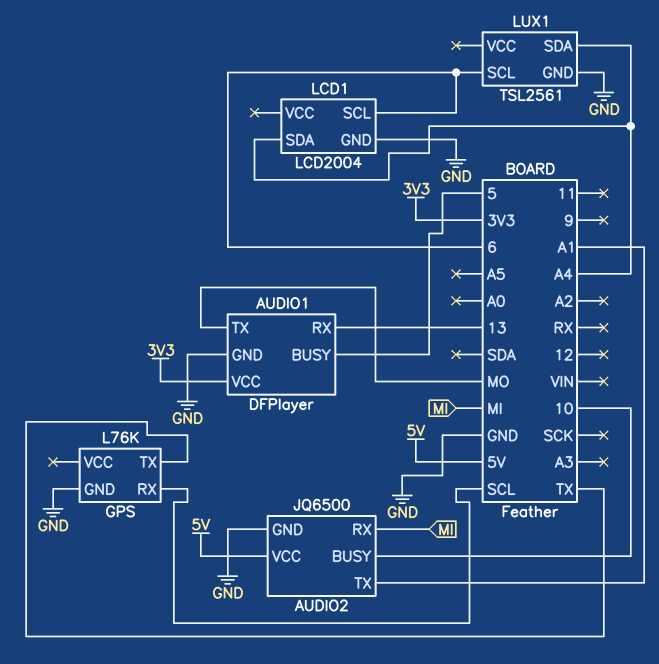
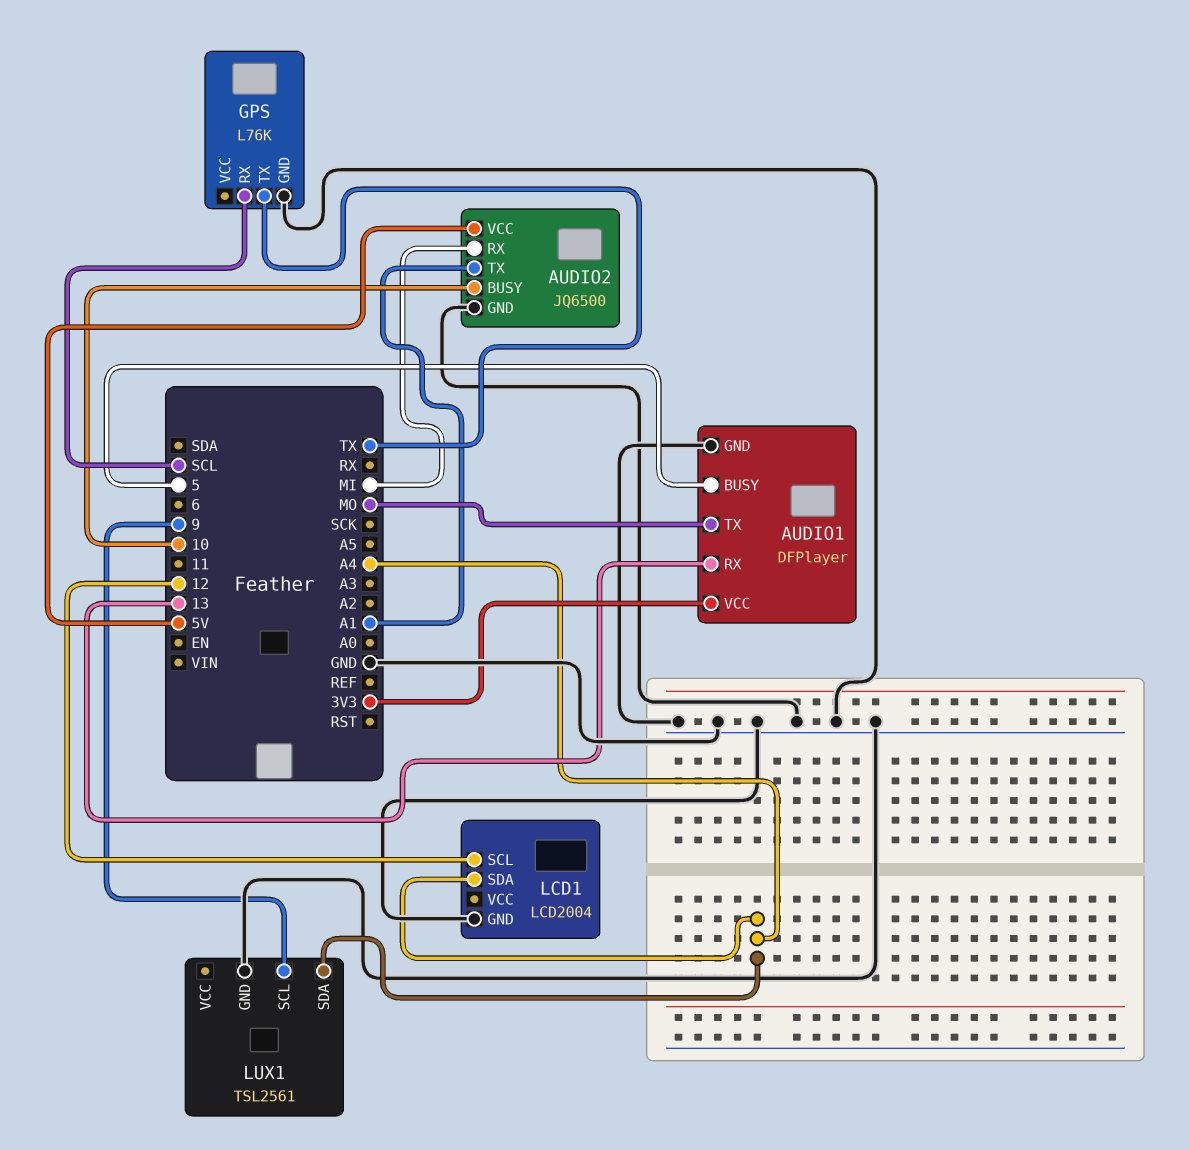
LCD1 pin SCL: 6 -> 12
LUX1 pin SCL: 6 -> 9

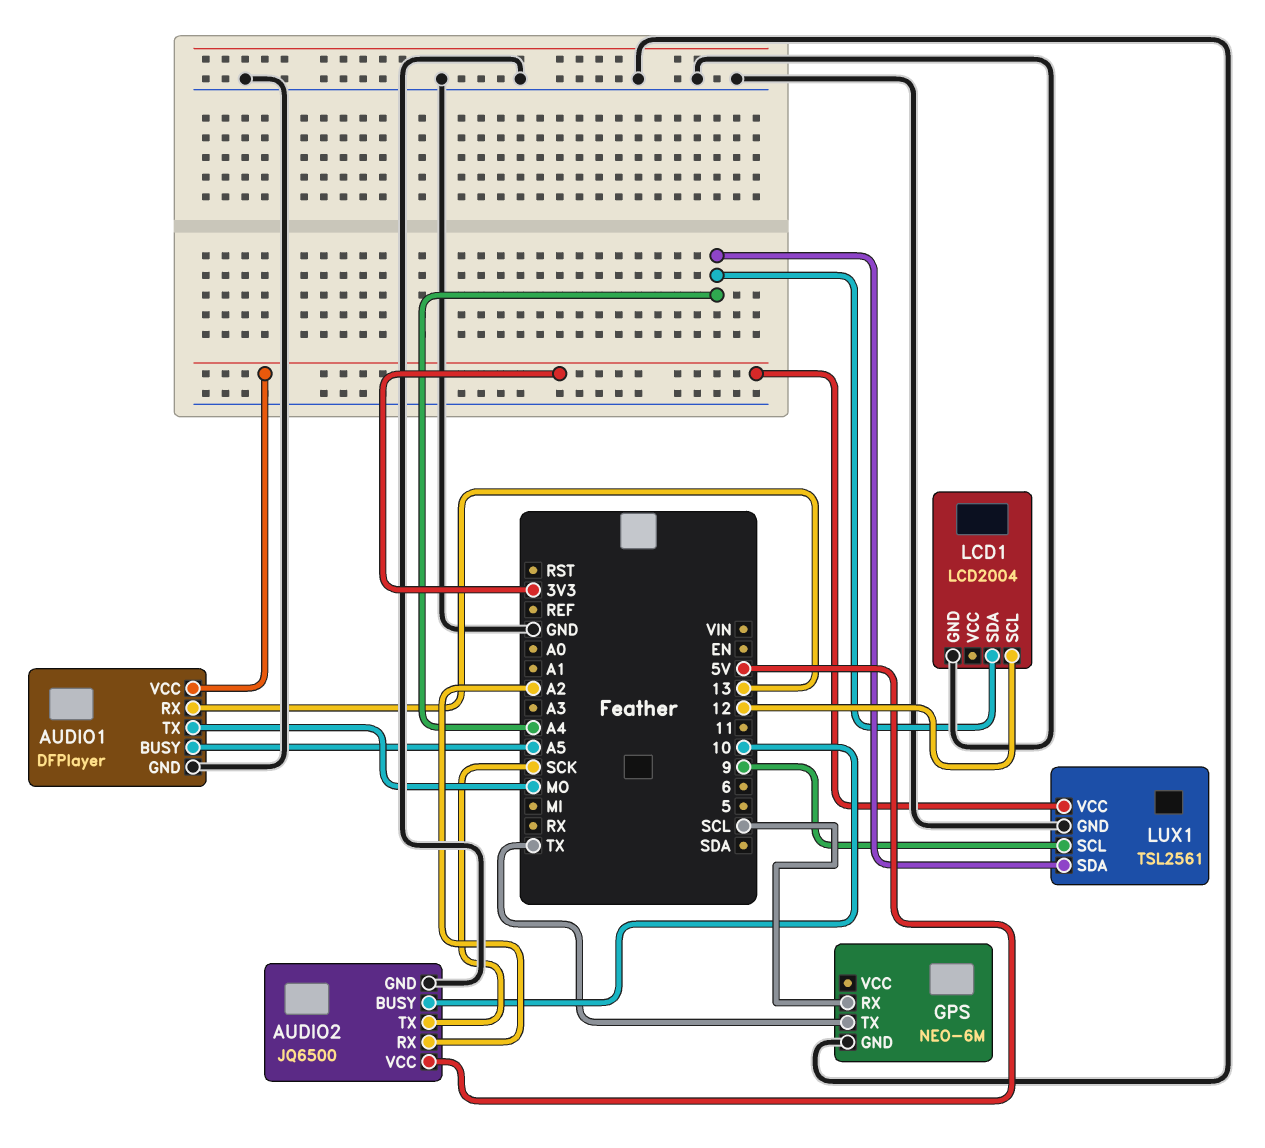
AUDIO1 pin BUSY: 5 -> A5
AUDIO2 pin RX: MI -> A2
AUDIO2 pin TX: A1 -> SCK
GPS: L76K -> NEO-6M
LUX1 pin VCC: none -> 3V3

